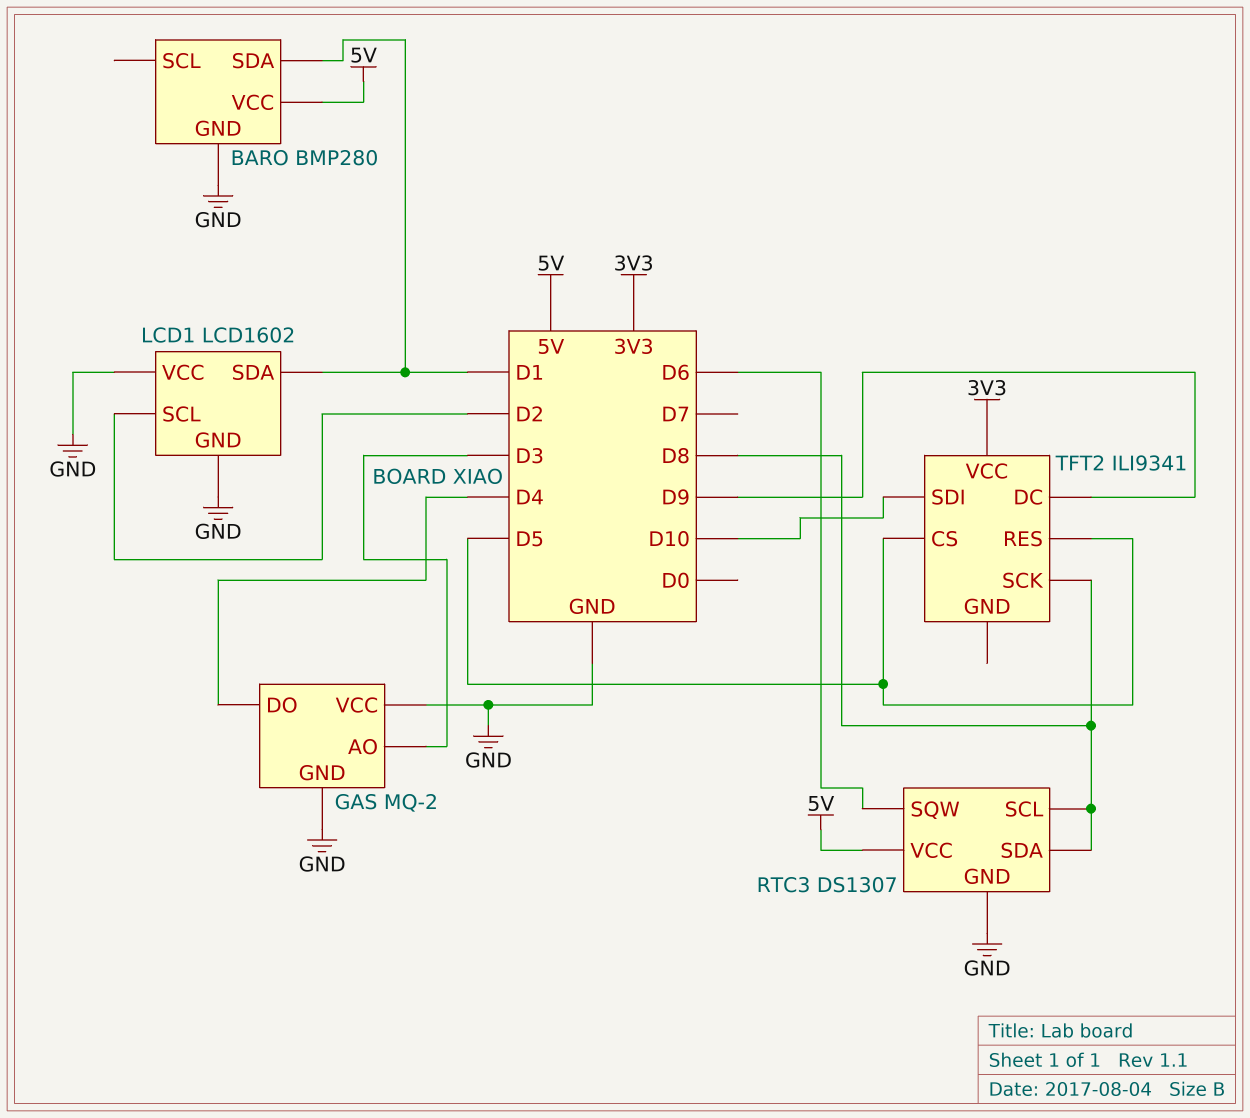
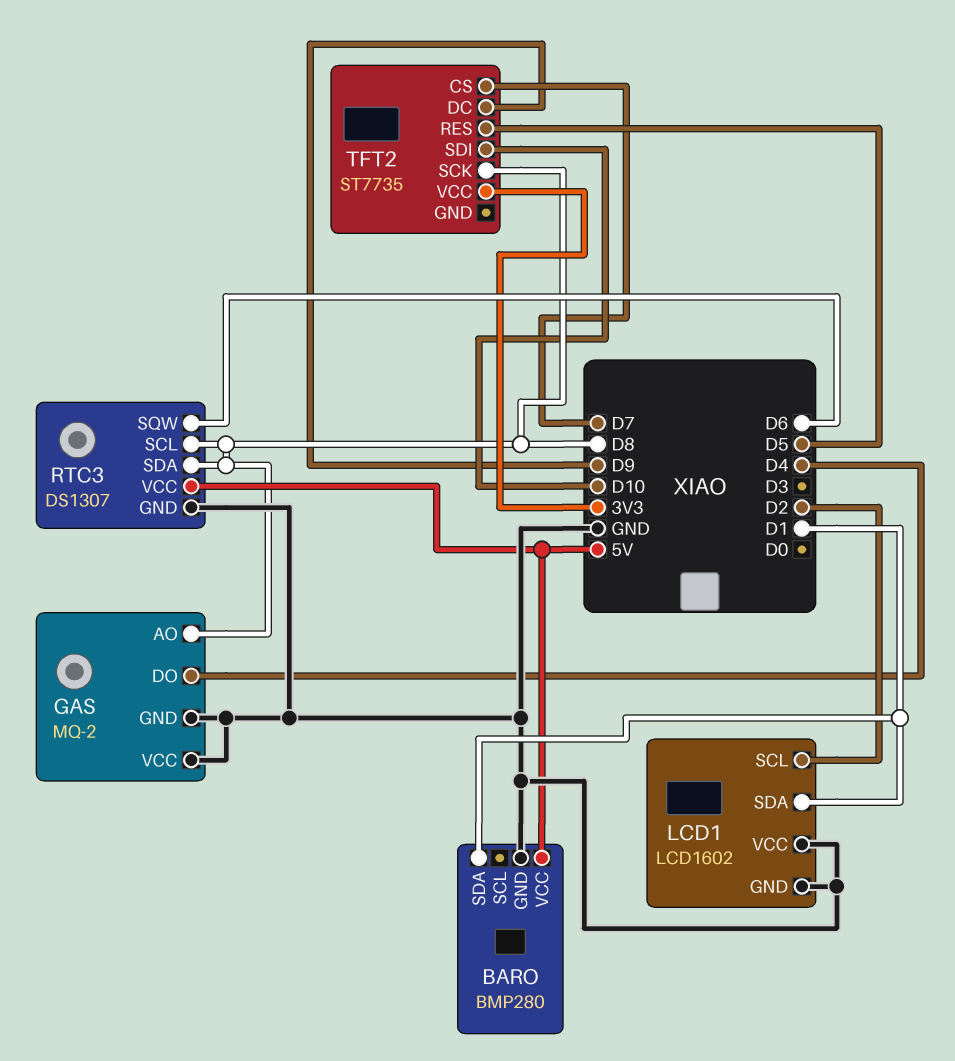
GAS pin AO: D3 -> D8
TFT2: ILI9341 -> ST7735
TFT2 pin CS: D5 -> D7

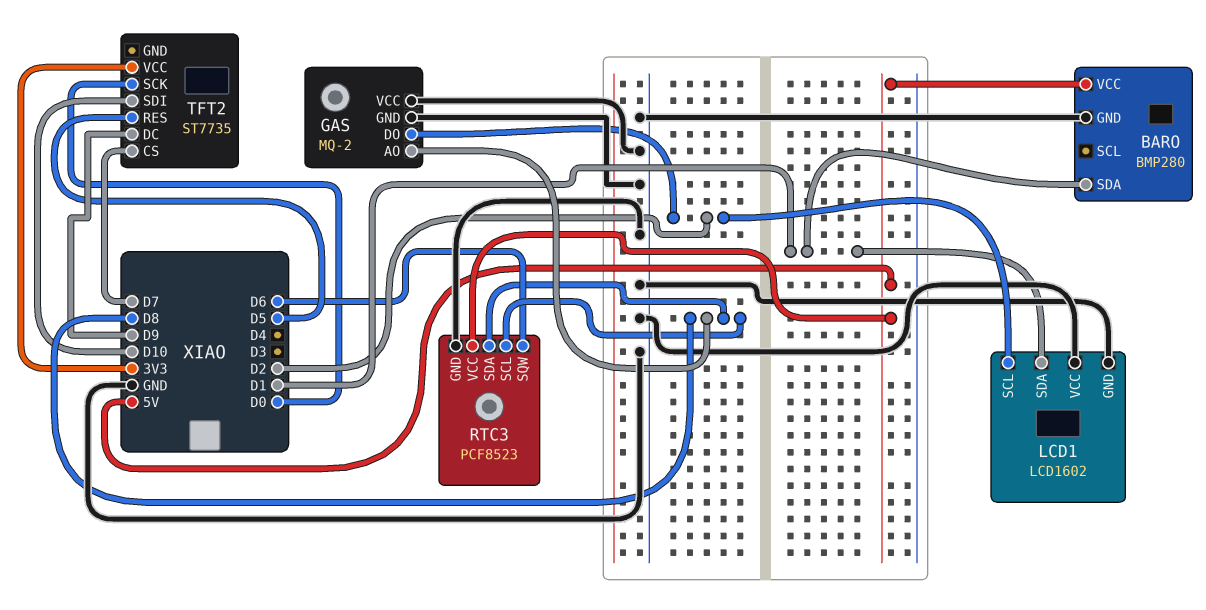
GAS pin DO: D4 -> D2
RTC3: DS1307 -> PCF8523
TFT2 pin SCK: D8 -> D0

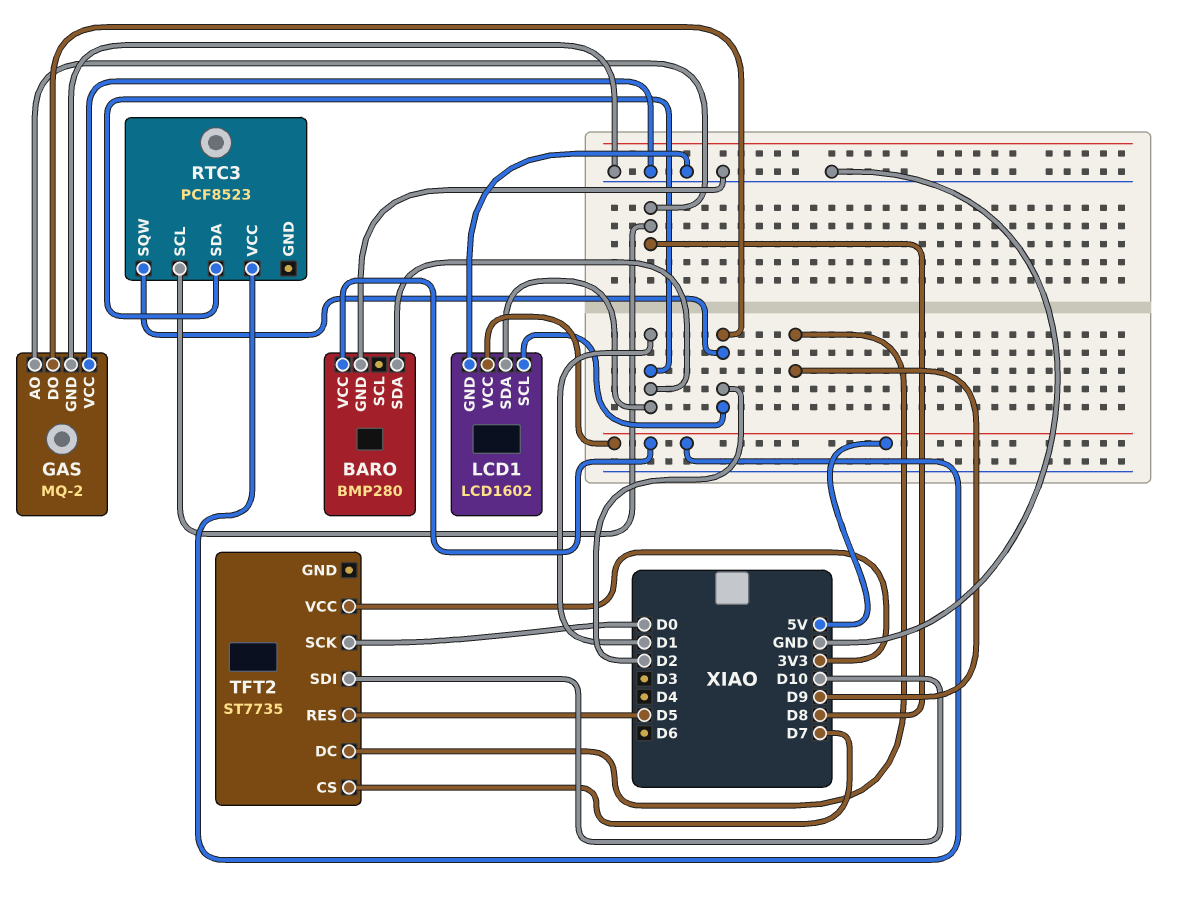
LCD1 pin VCC: GND -> 5V
RTC3 pin GND: GND -> none
RTC3 pin SDA: D8 -> D1
RTC3 pin SQW: D6 -> D2

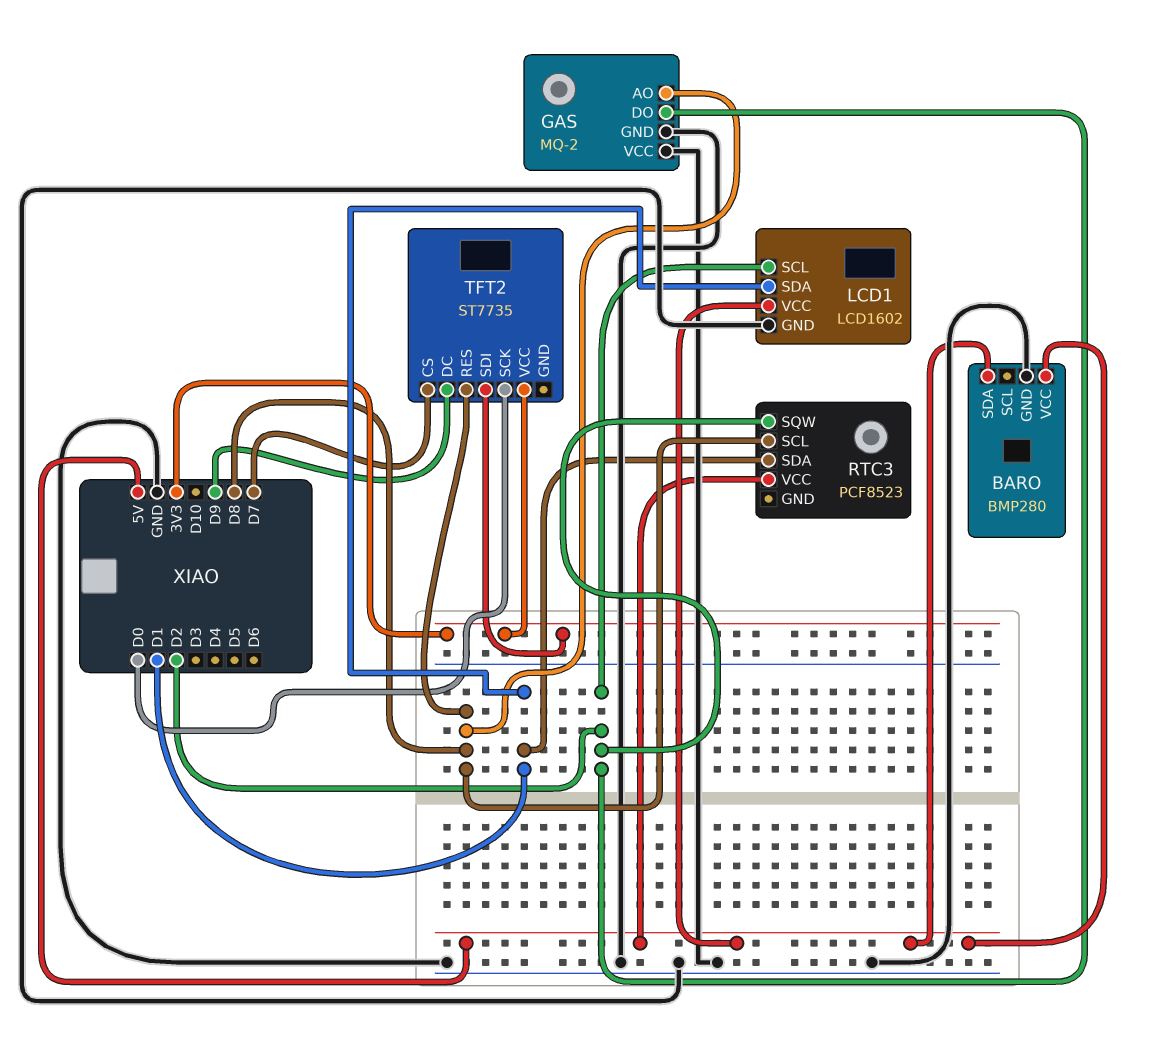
BARO pin SDA: D1 -> 5V
TFT2 pin RES: D5 -> D8
TFT2 pin SDI: D10 -> 3V3

